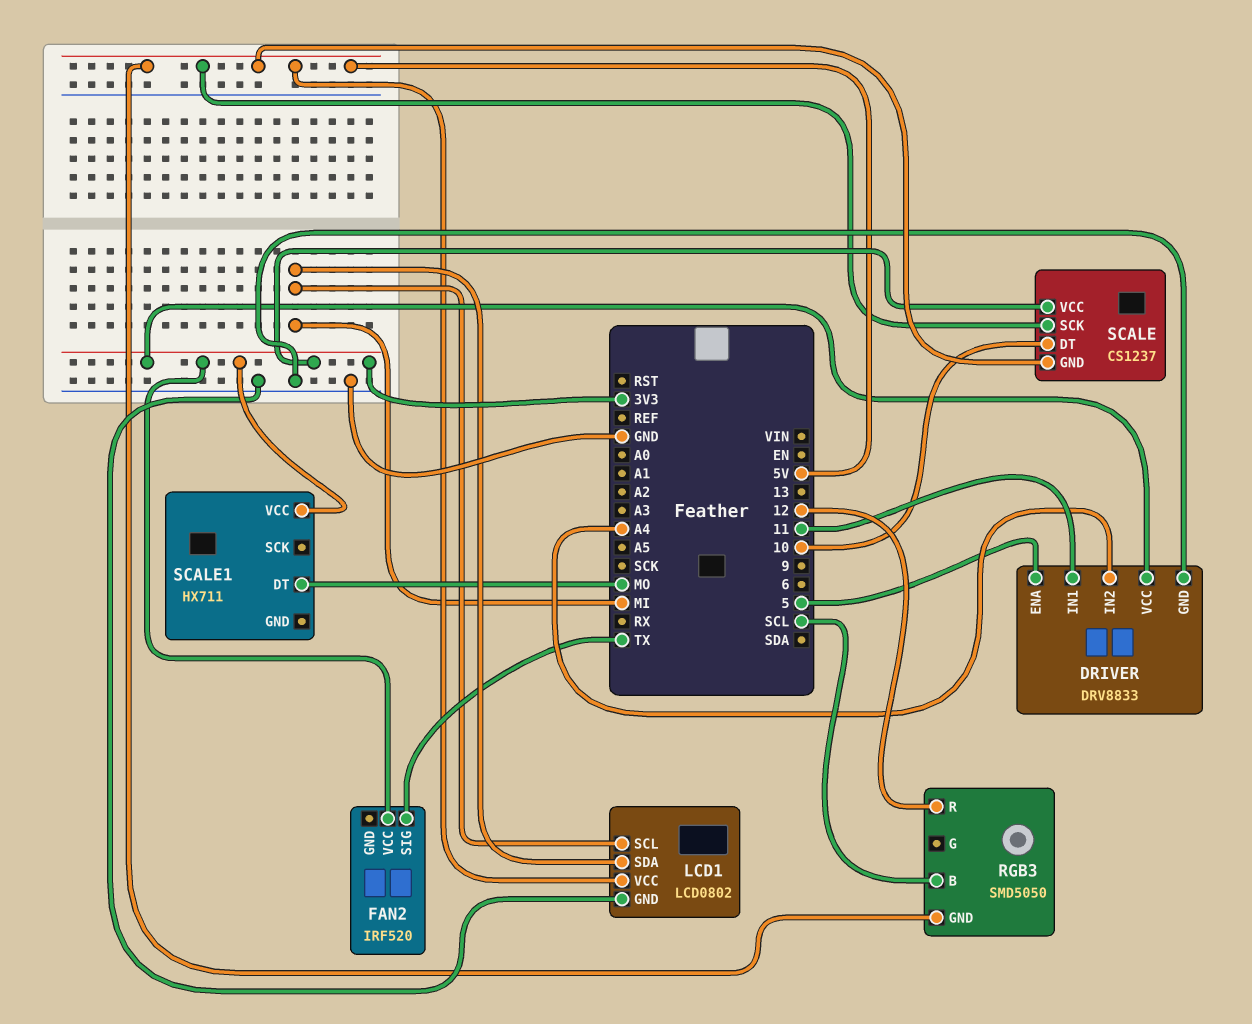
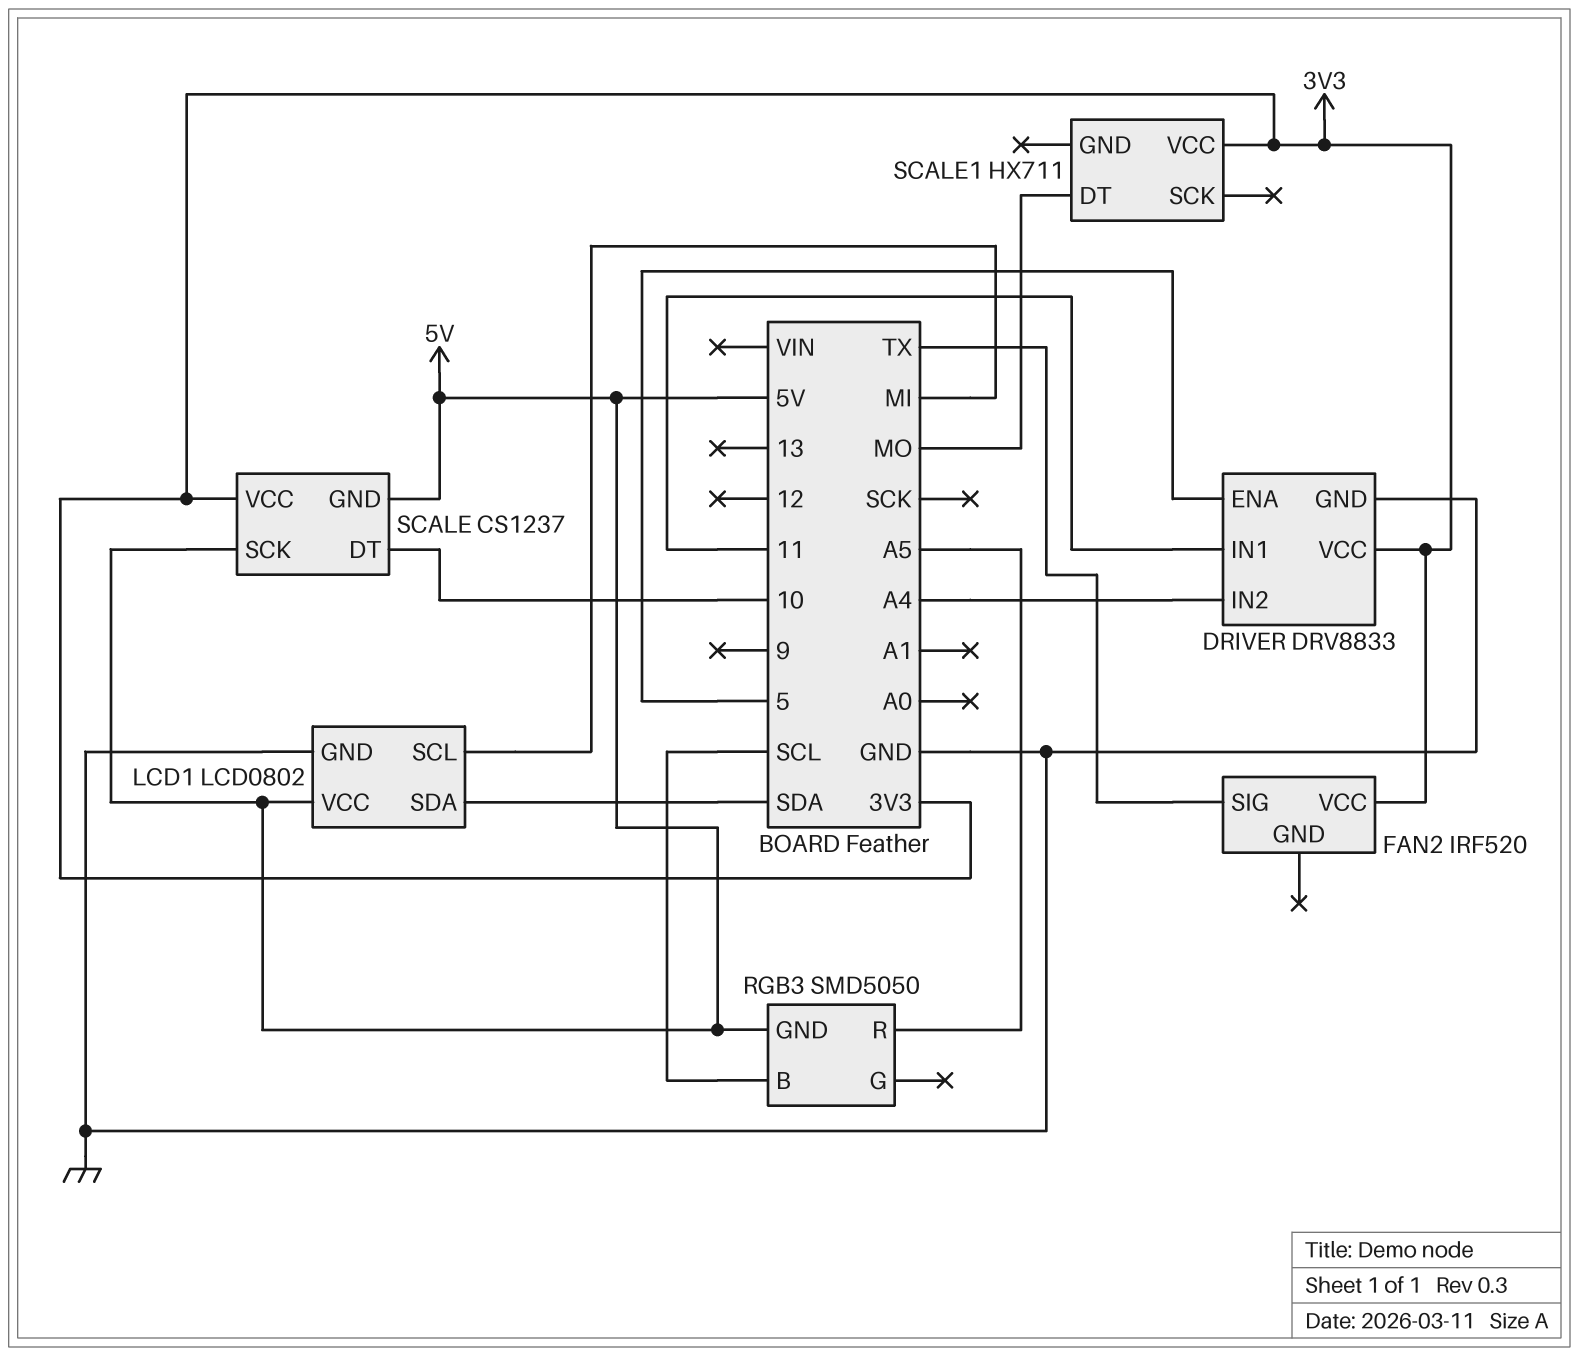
LCD1 pin SDA: MI -> SDA
RGB3 pin R: 12 -> A5

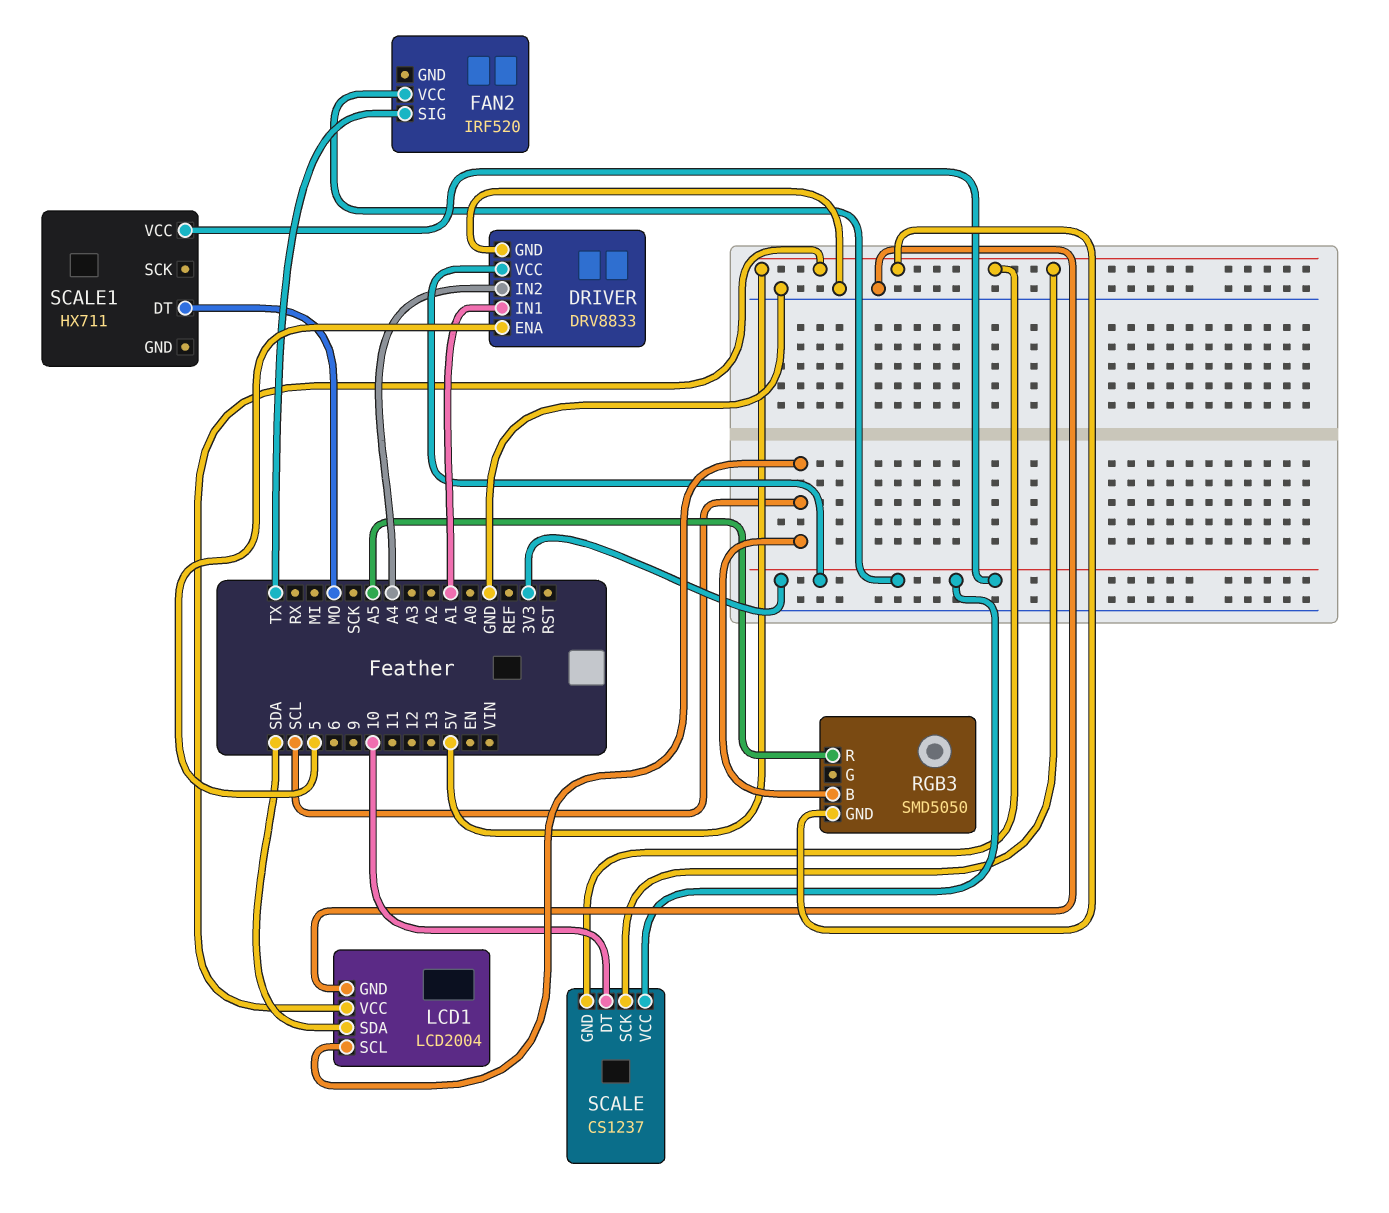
DRIVER pin IN1: 11 -> A1
LCD1: LCD0802 -> LCD2004
LCD1 pin SCL: MI -> SCL

